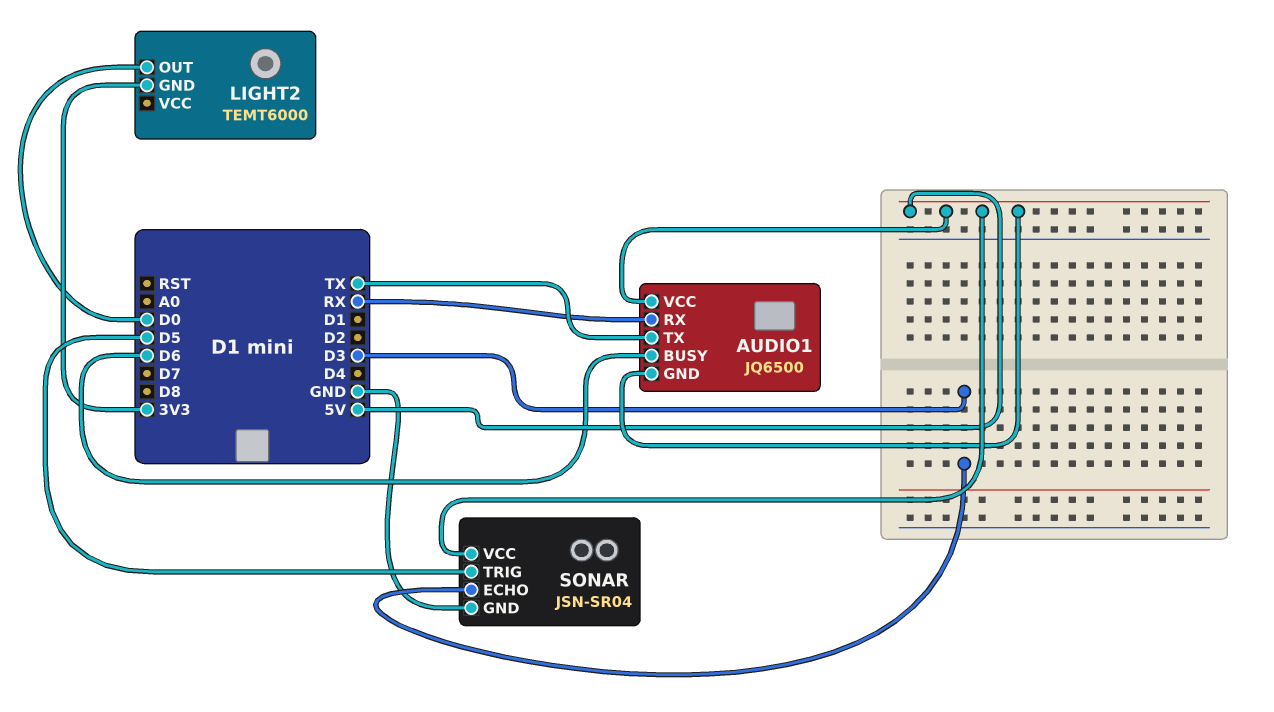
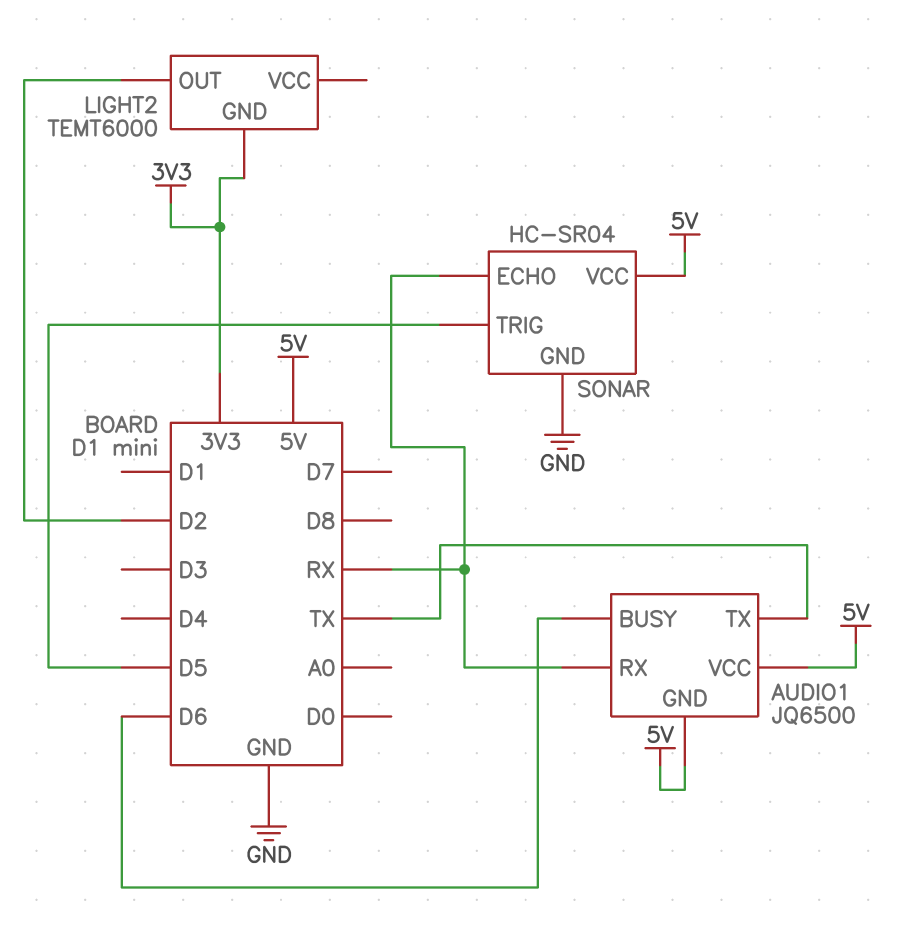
LIGHT2 pin OUT: D0 -> D2
SONAR: JSN-SR04 -> HC-SR04
SONAR pin ECHO: D3 -> RX

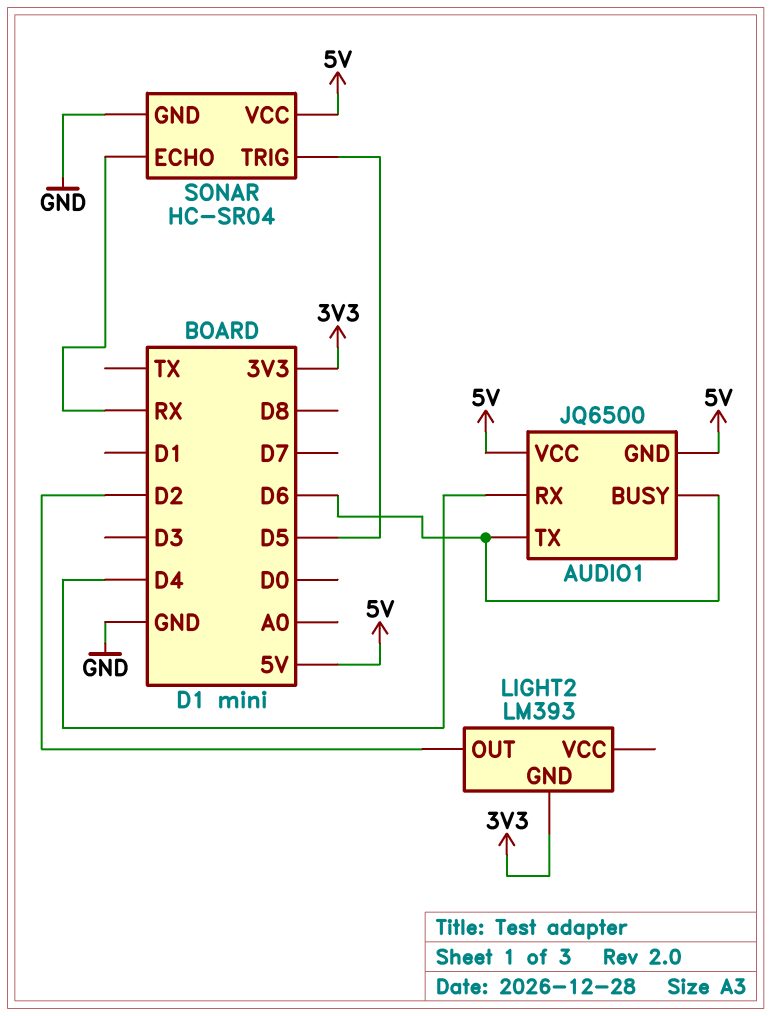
AUDIO1 pin RX: RX -> D4
AUDIO1 pin TX: TX -> D6
LIGHT2: TEMT6000 -> LM393

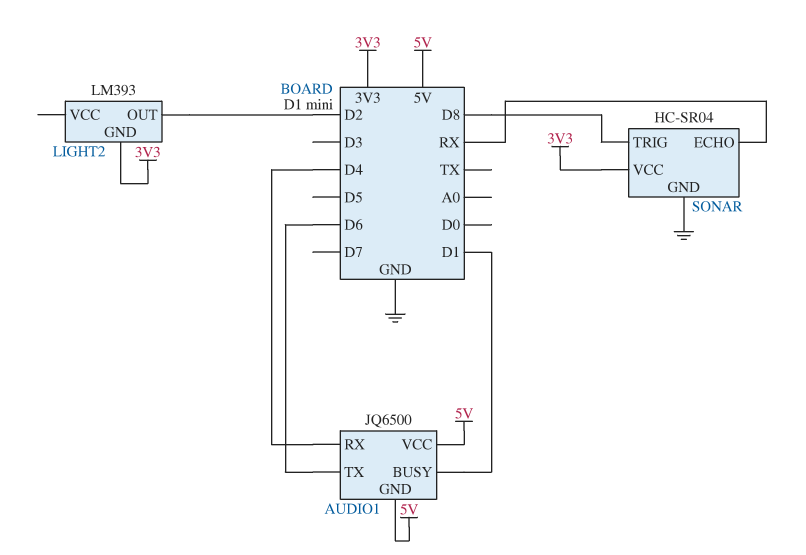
AUDIO1 pin BUSY: D6 -> D1
SONAR pin TRIG: D5 -> D8
SONAR pin VCC: 5V -> 3V3

